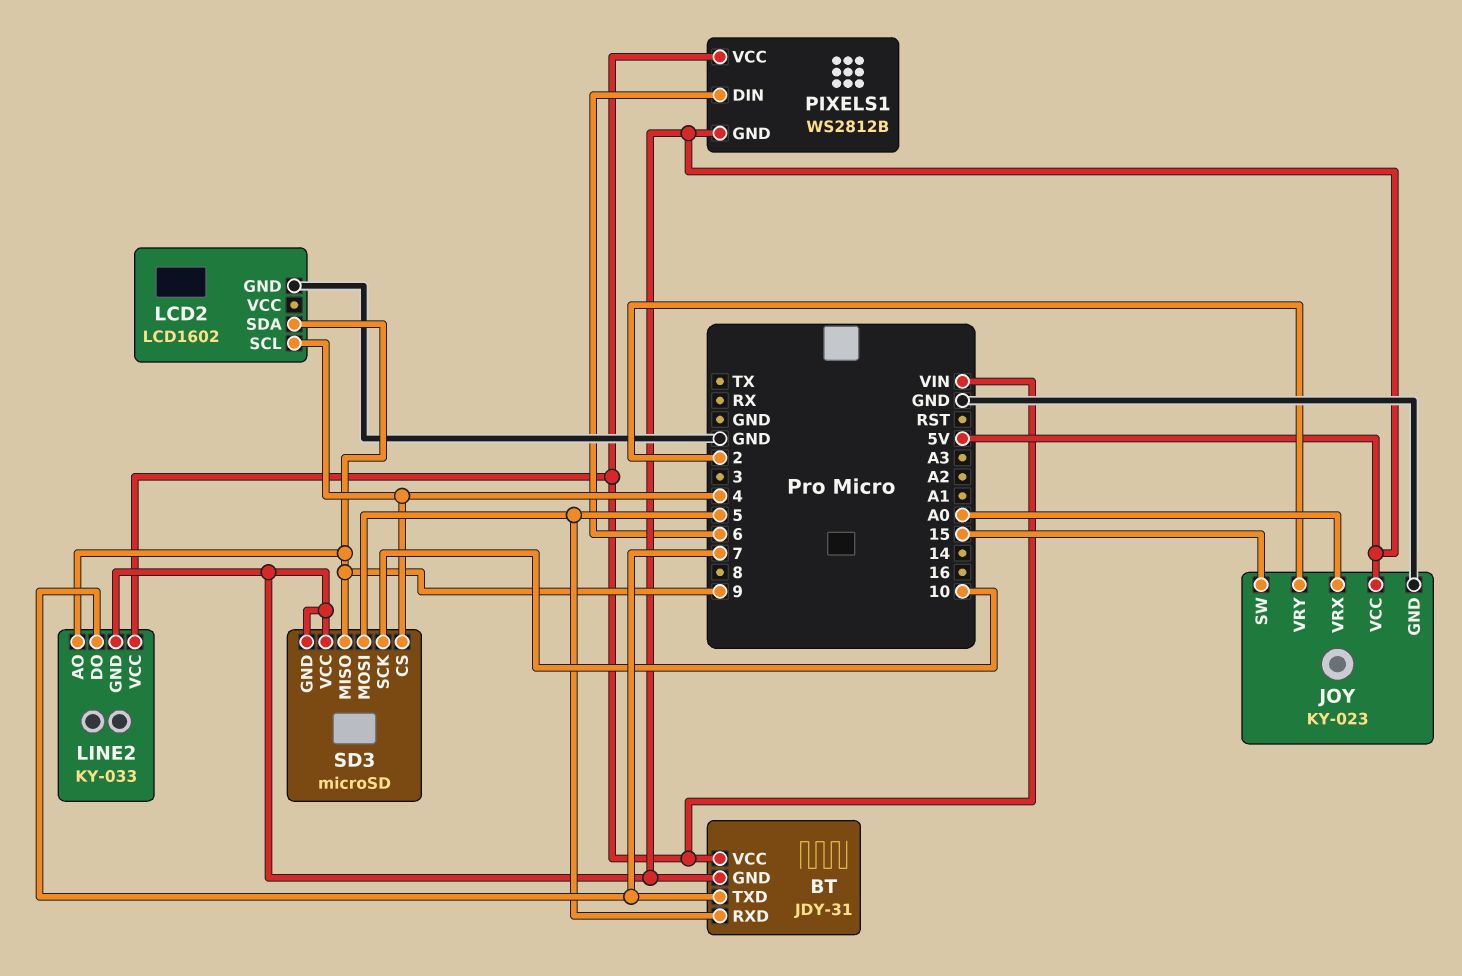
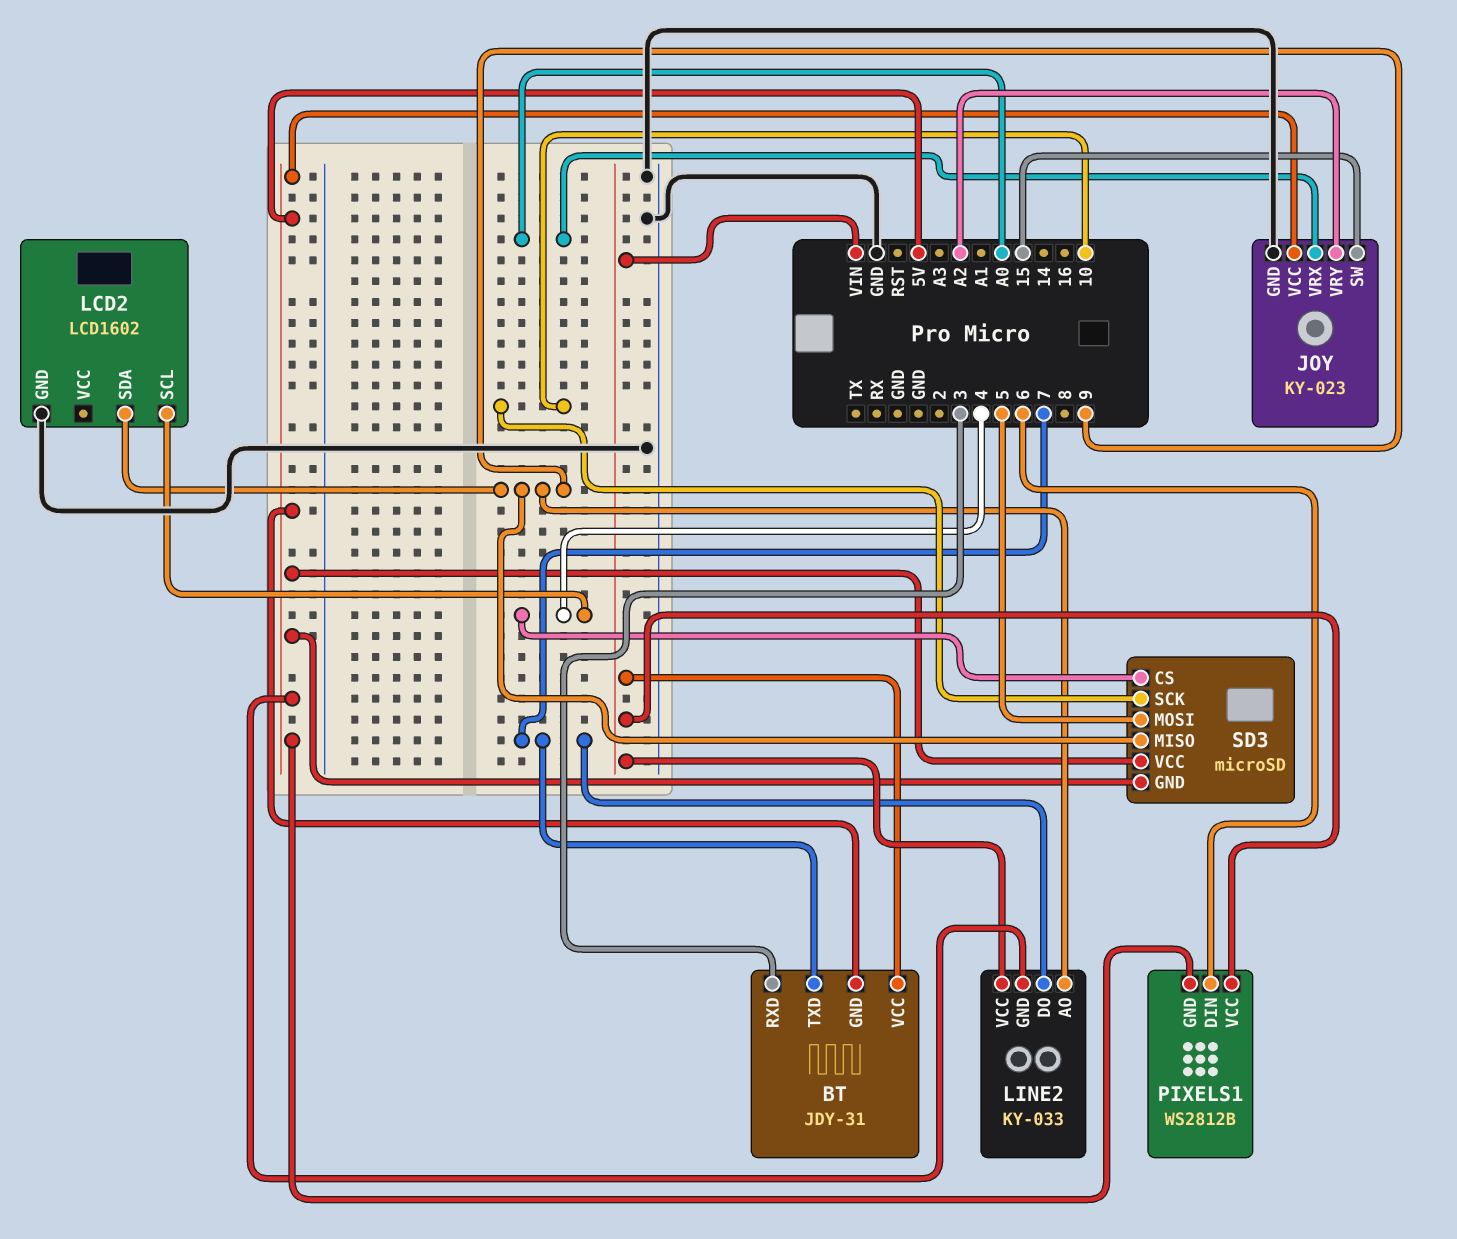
BT pin RXD: 5 -> 3
JOY pin VRY: 2 -> A2

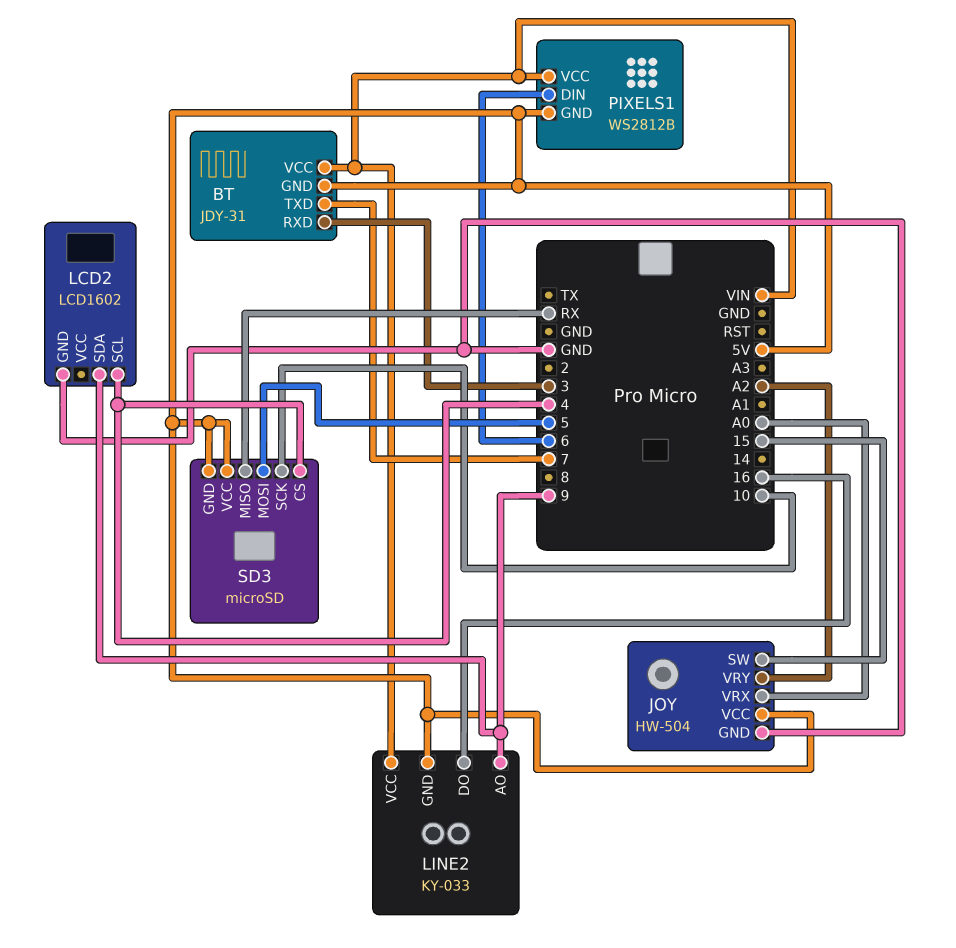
JOY: KY-023 -> HW-504
LINE2 pin DO: 7 -> 16
SD3 pin MISO: 9 -> RX

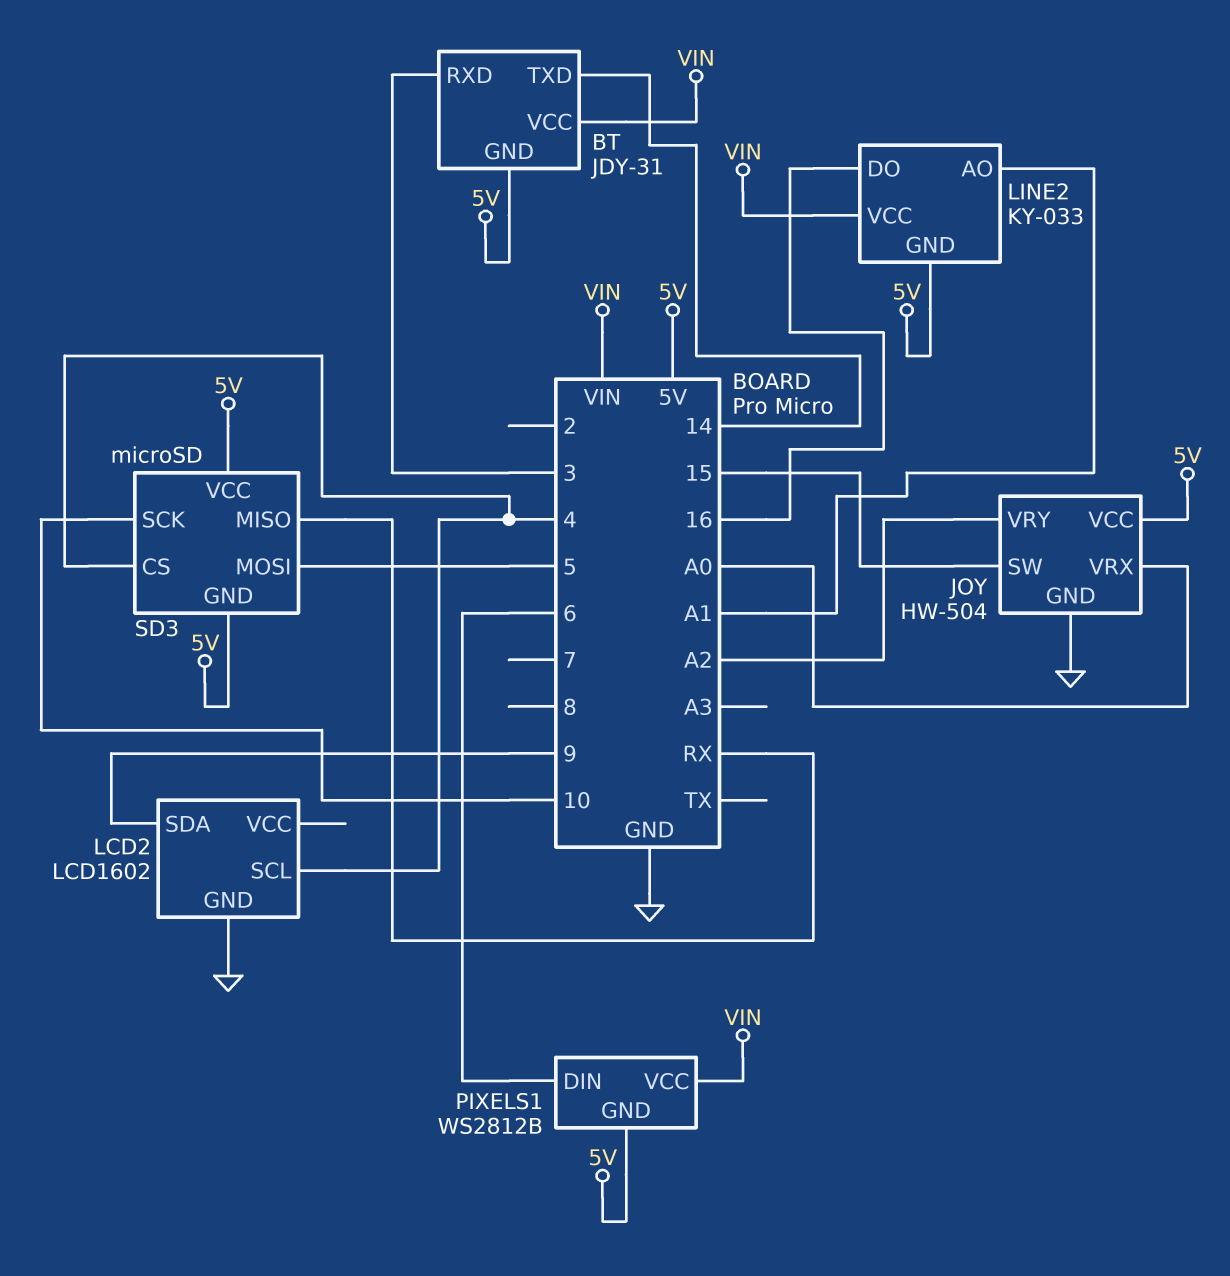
BT pin TXD: 7 -> 14
LINE2 pin AO: 9 -> A1

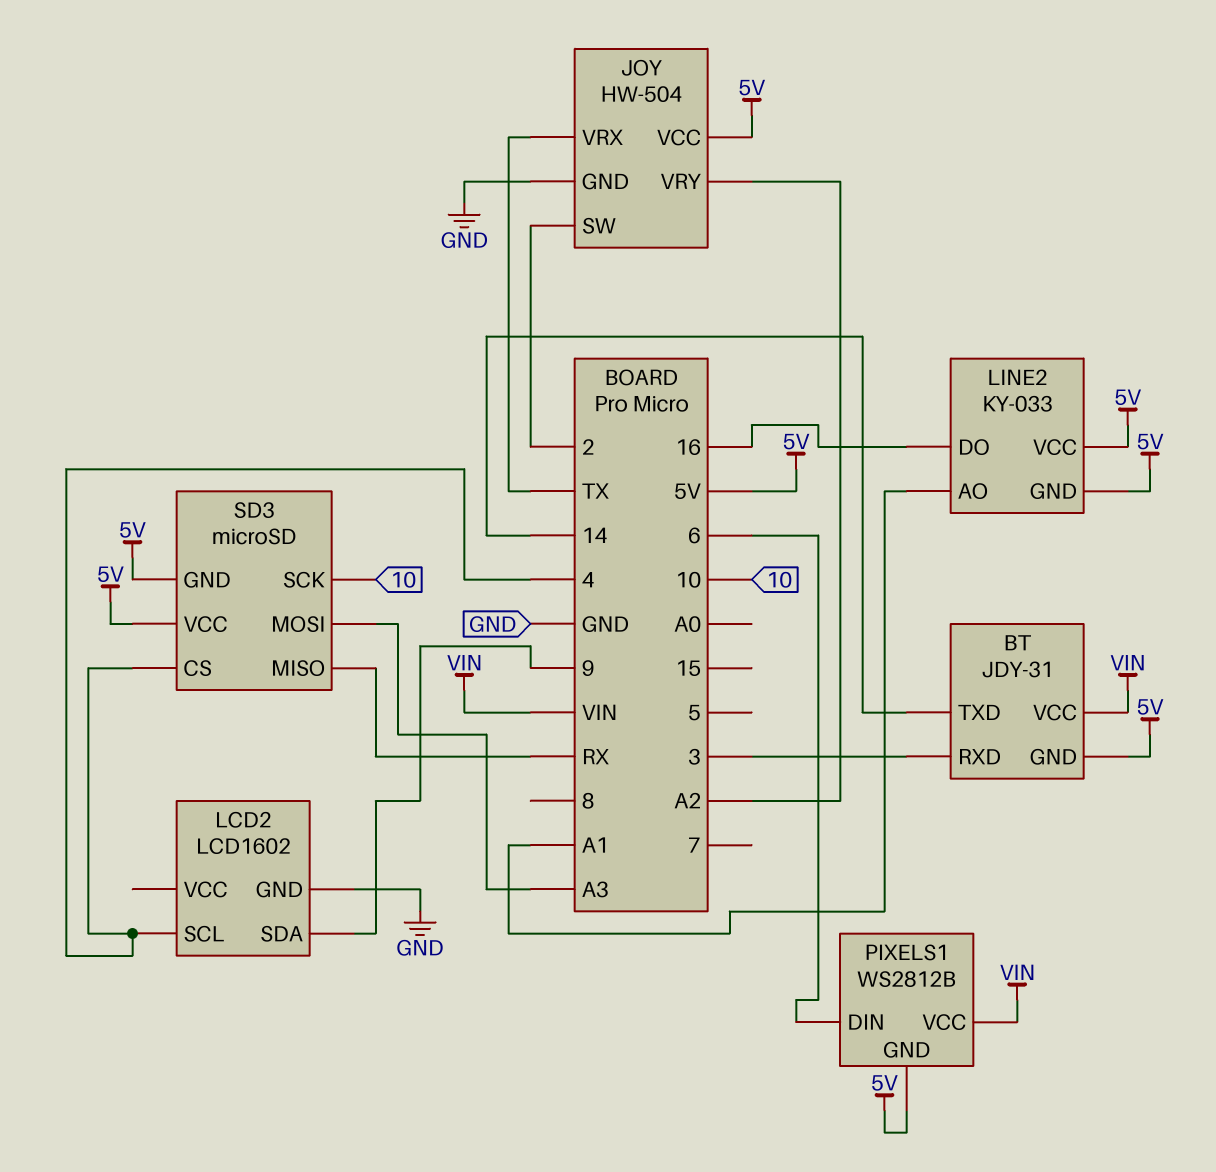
JOY pin SW: 15 -> 2
JOY pin VRX: A0 -> TX
LINE2 pin VCC: VIN -> 5V
SD3 pin MOSI: 5 -> A3

